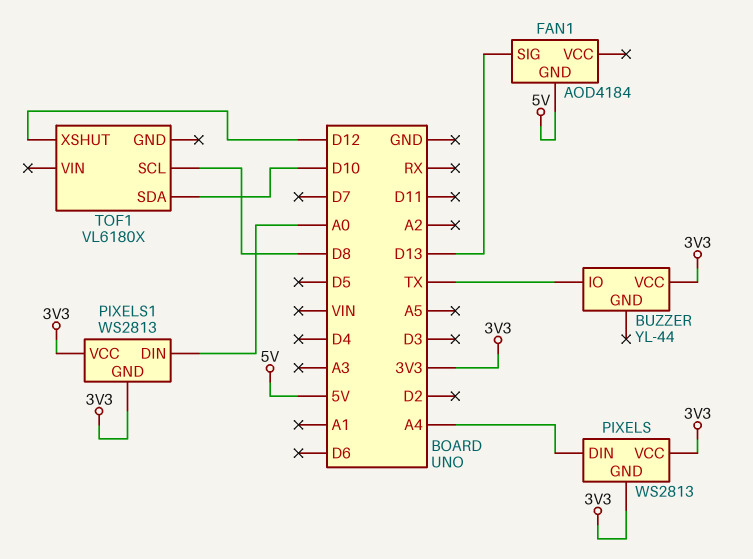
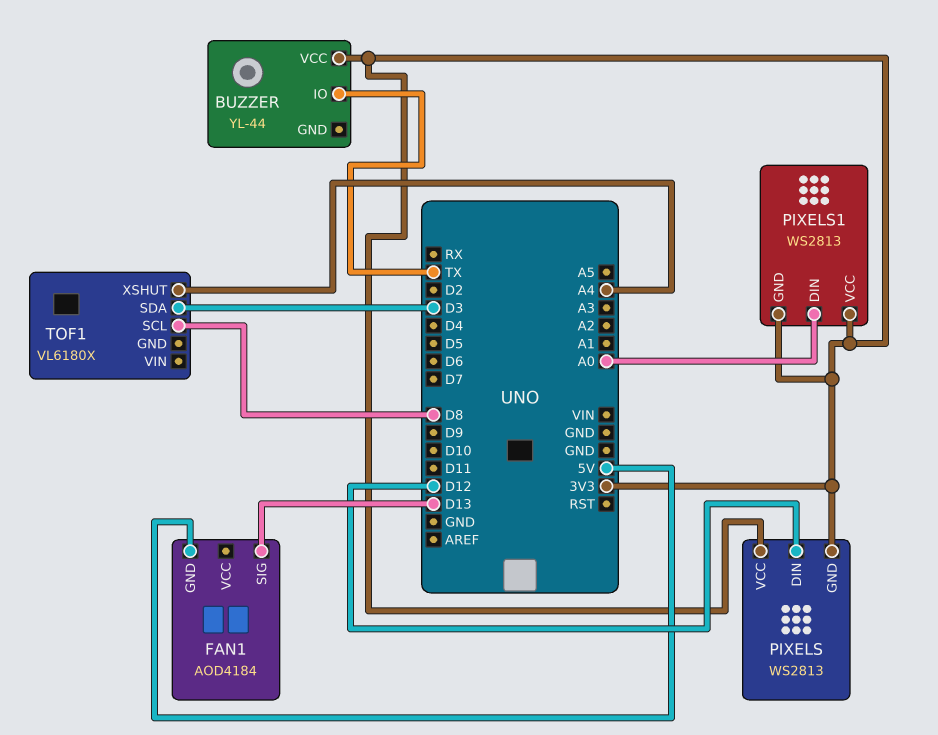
PIXELS pin DIN: A4 -> D12
TOF1 pin SDA: D10 -> D3
TOF1 pin XSHUT: D12 -> A4

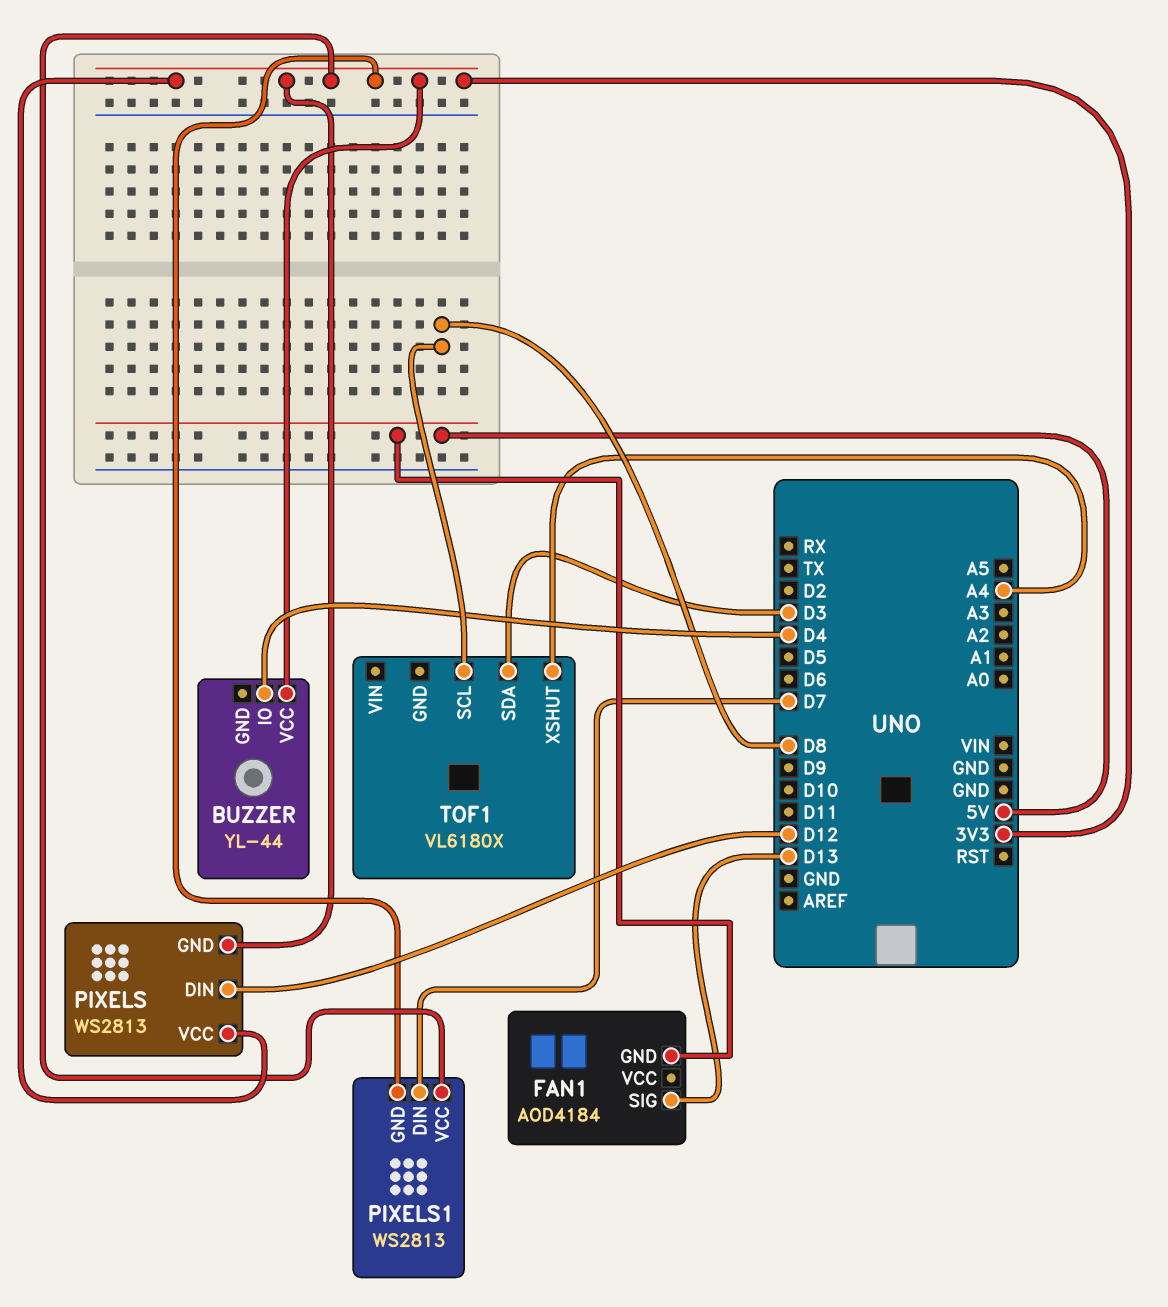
BUZZER pin IO: TX -> D4
PIXELS1 pin DIN: A0 -> D7

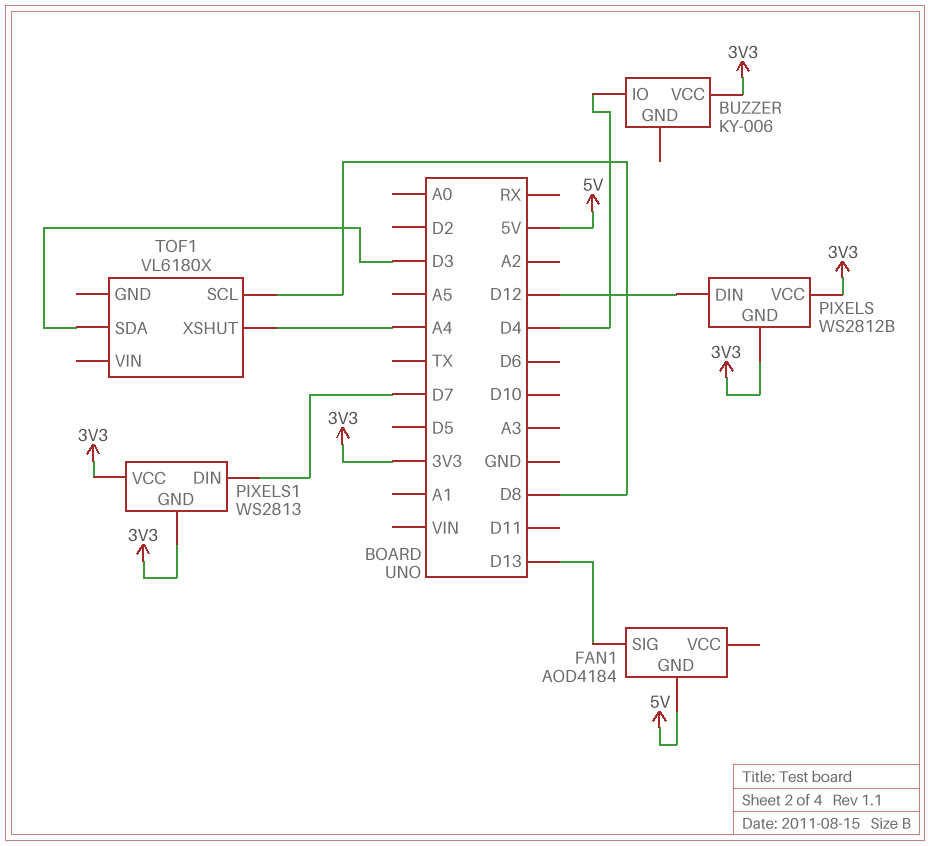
BUZZER: YL-44 -> KY-006
PIXELS: WS2813 -> WS2812B

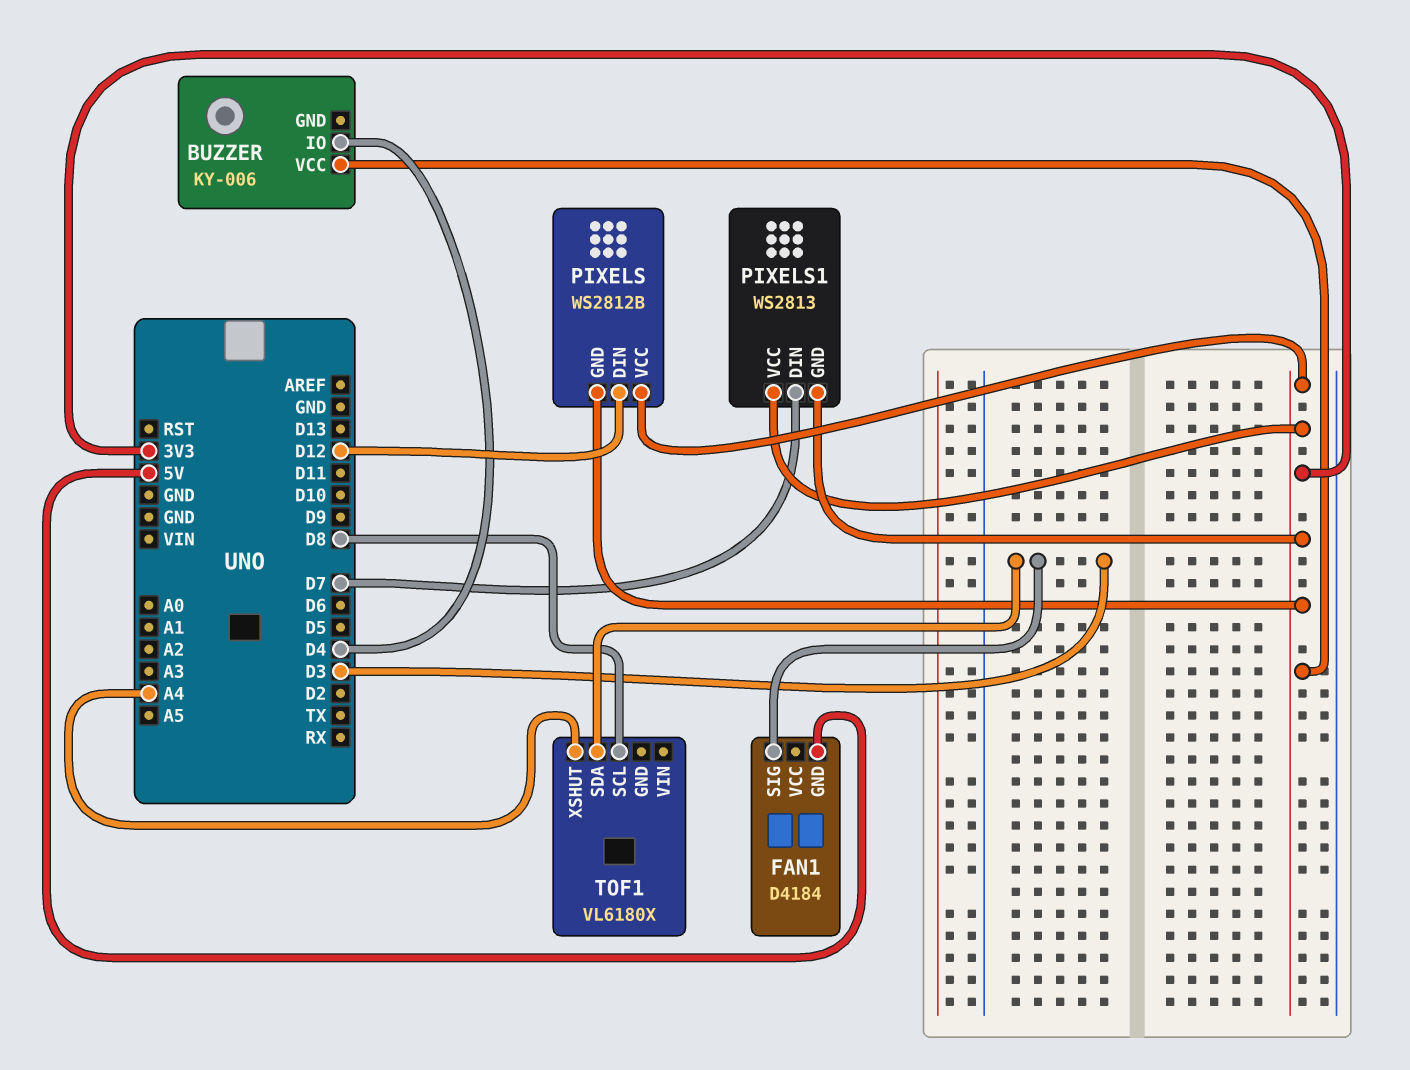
FAN1: AOD4184 -> D4184
FAN1 pin SIG: D13 -> D3

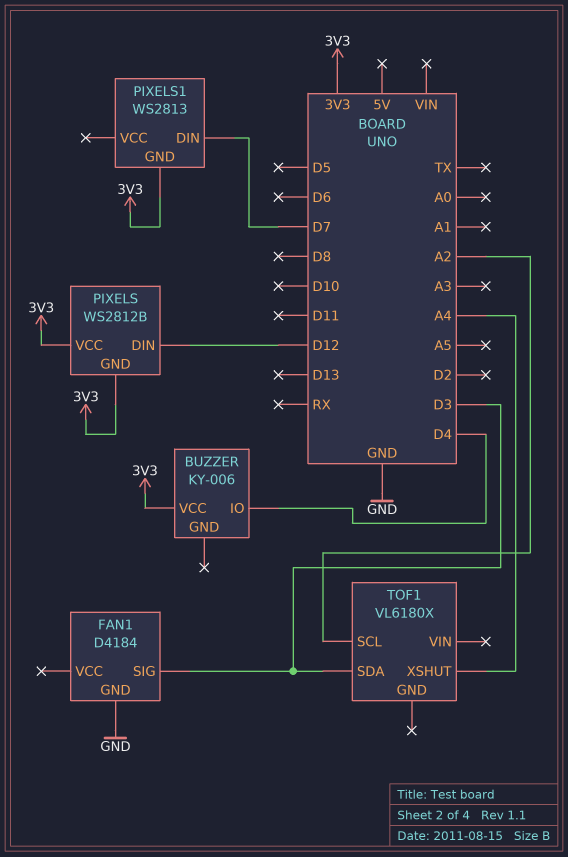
FAN1 pin GND: 5V -> GND
PIXELS1 pin VCC: 3V3 -> none
TOF1 pin SCL: D8 -> A2

